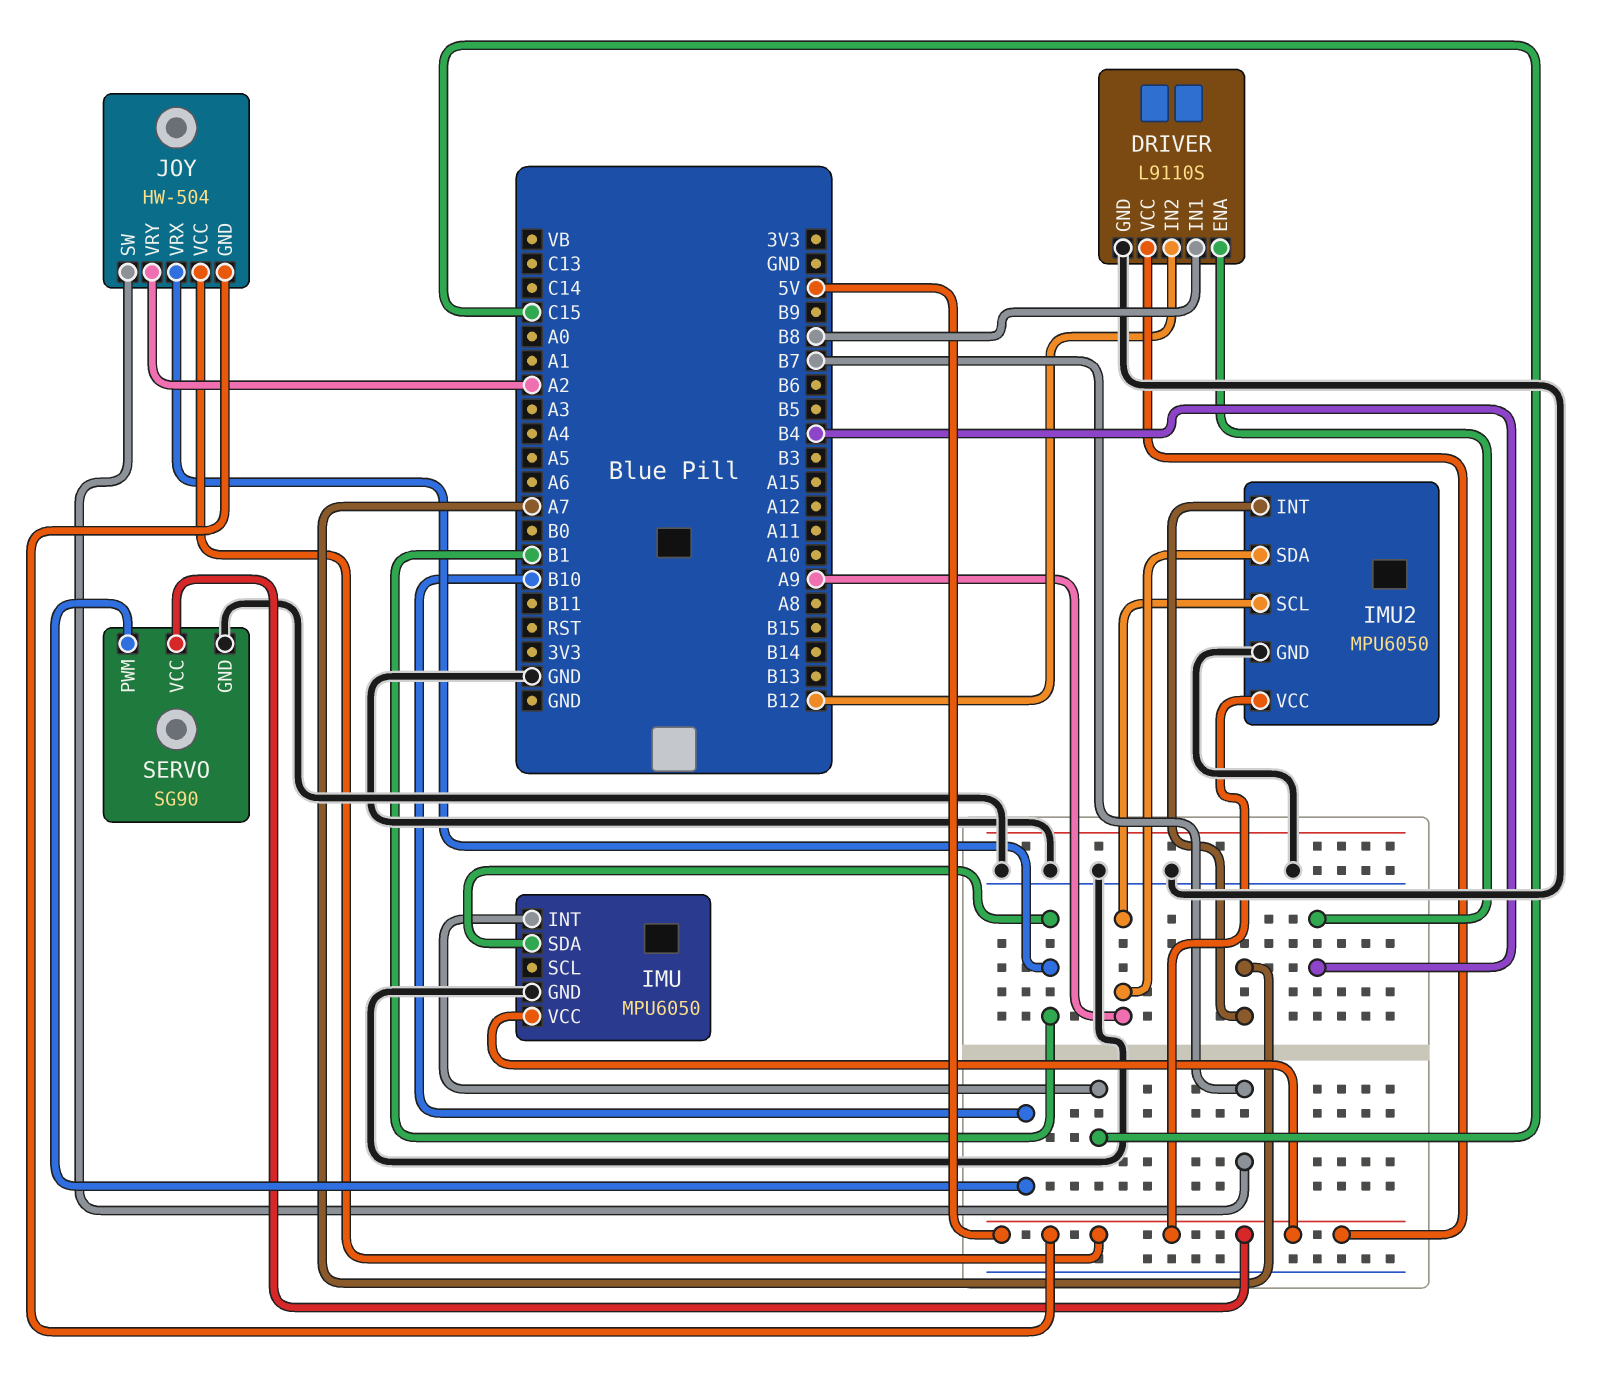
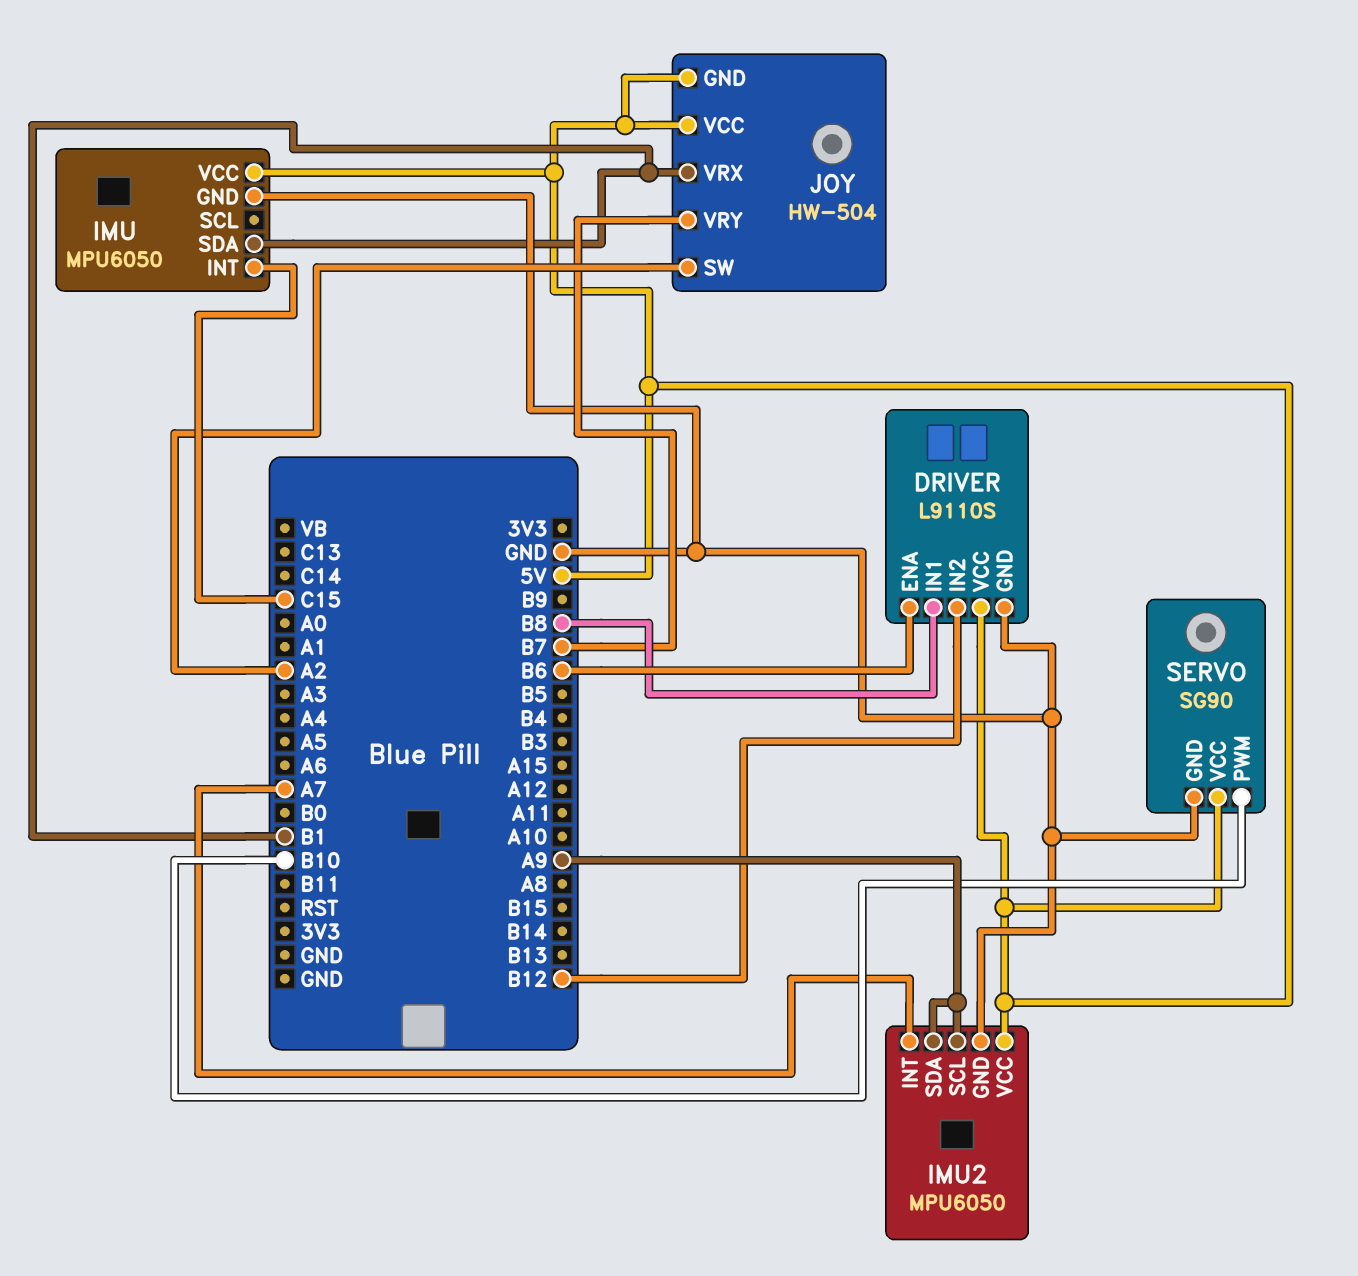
DRIVER pin ENA: B4 -> B6
JOY pin SW: B7 -> A2
JOY pin VRY: A2 -> B7

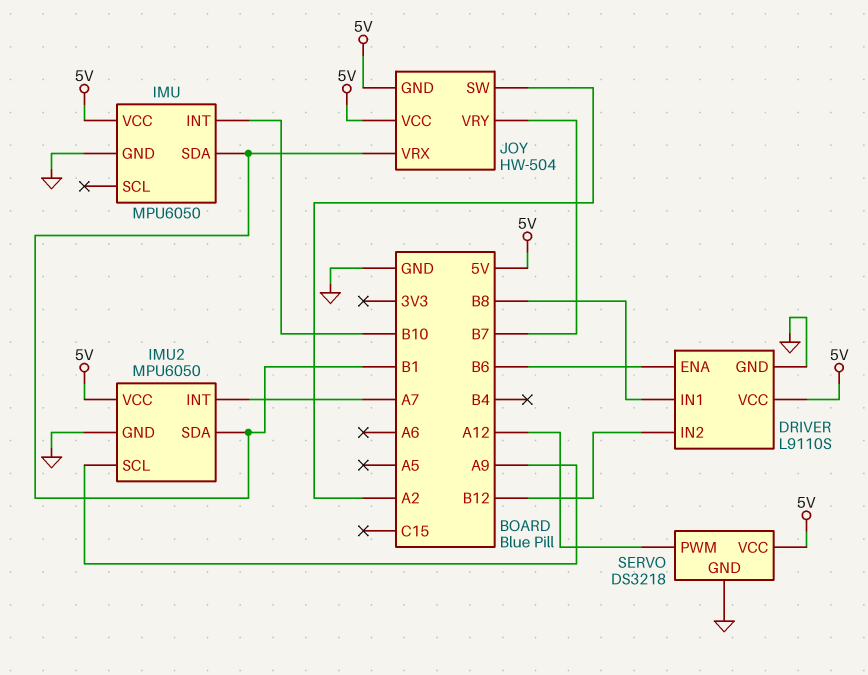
IMU pin INT: C15 -> B10
IMU2 pin SDA: A9 -> B1
SERVO: SG90 -> DS3218
SERVO pin PWM: B10 -> A12

